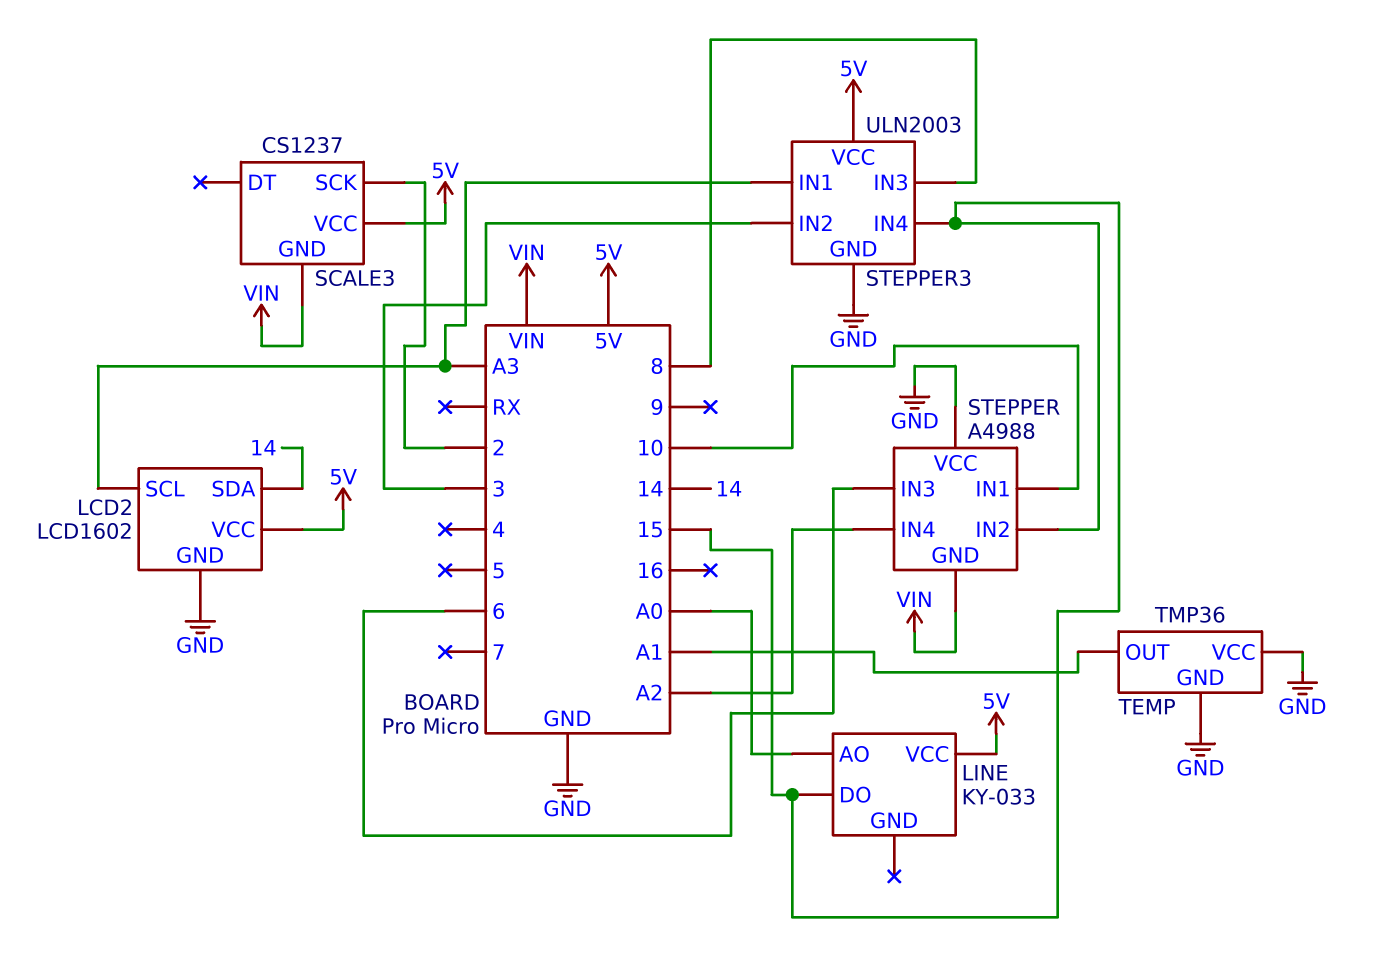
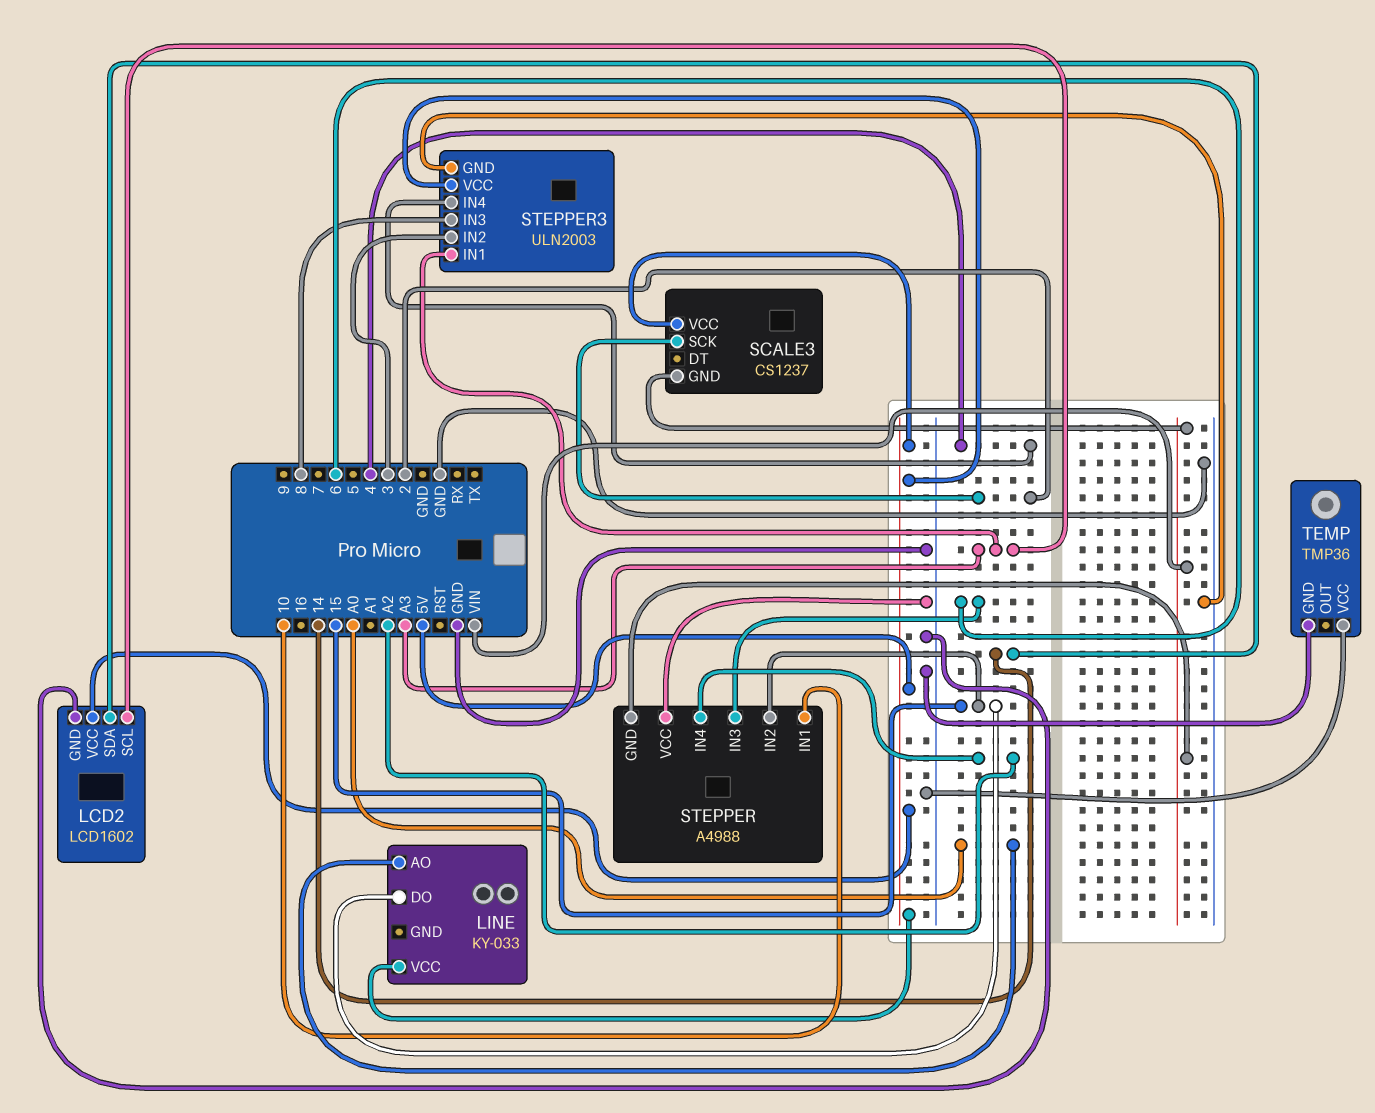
STEPPER3 pin IN4: 15 -> 4
TEMP pin OUT: A1 -> none

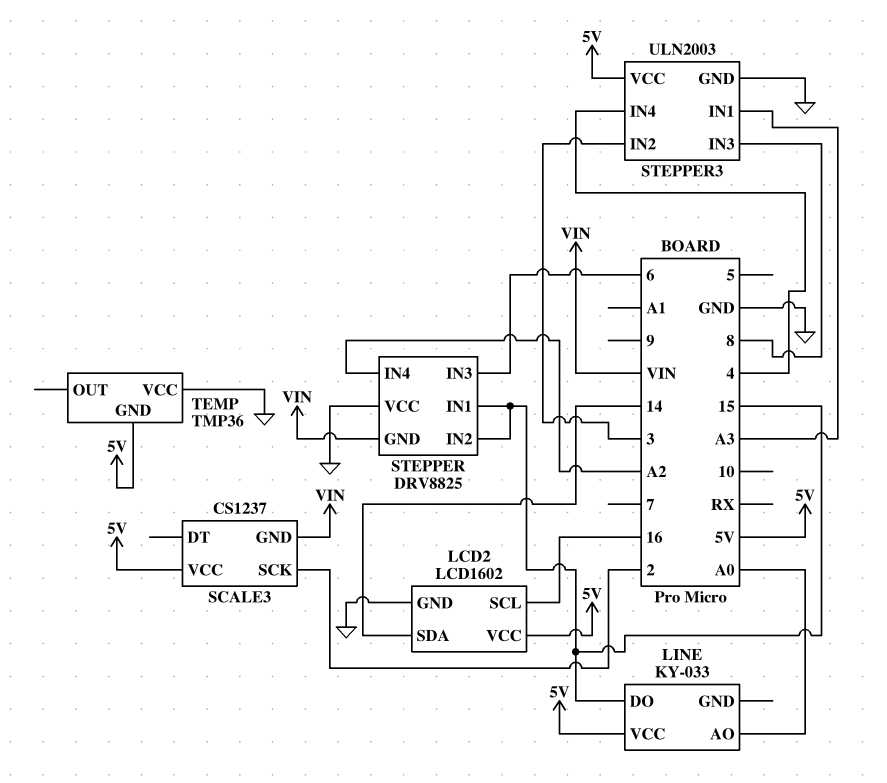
LCD2 pin SCL: A3 -> 16
STEPPER: A4988 -> DRV8825
STEPPER pin IN1: 10 -> 15
TEMP pin GND: GND -> 5V

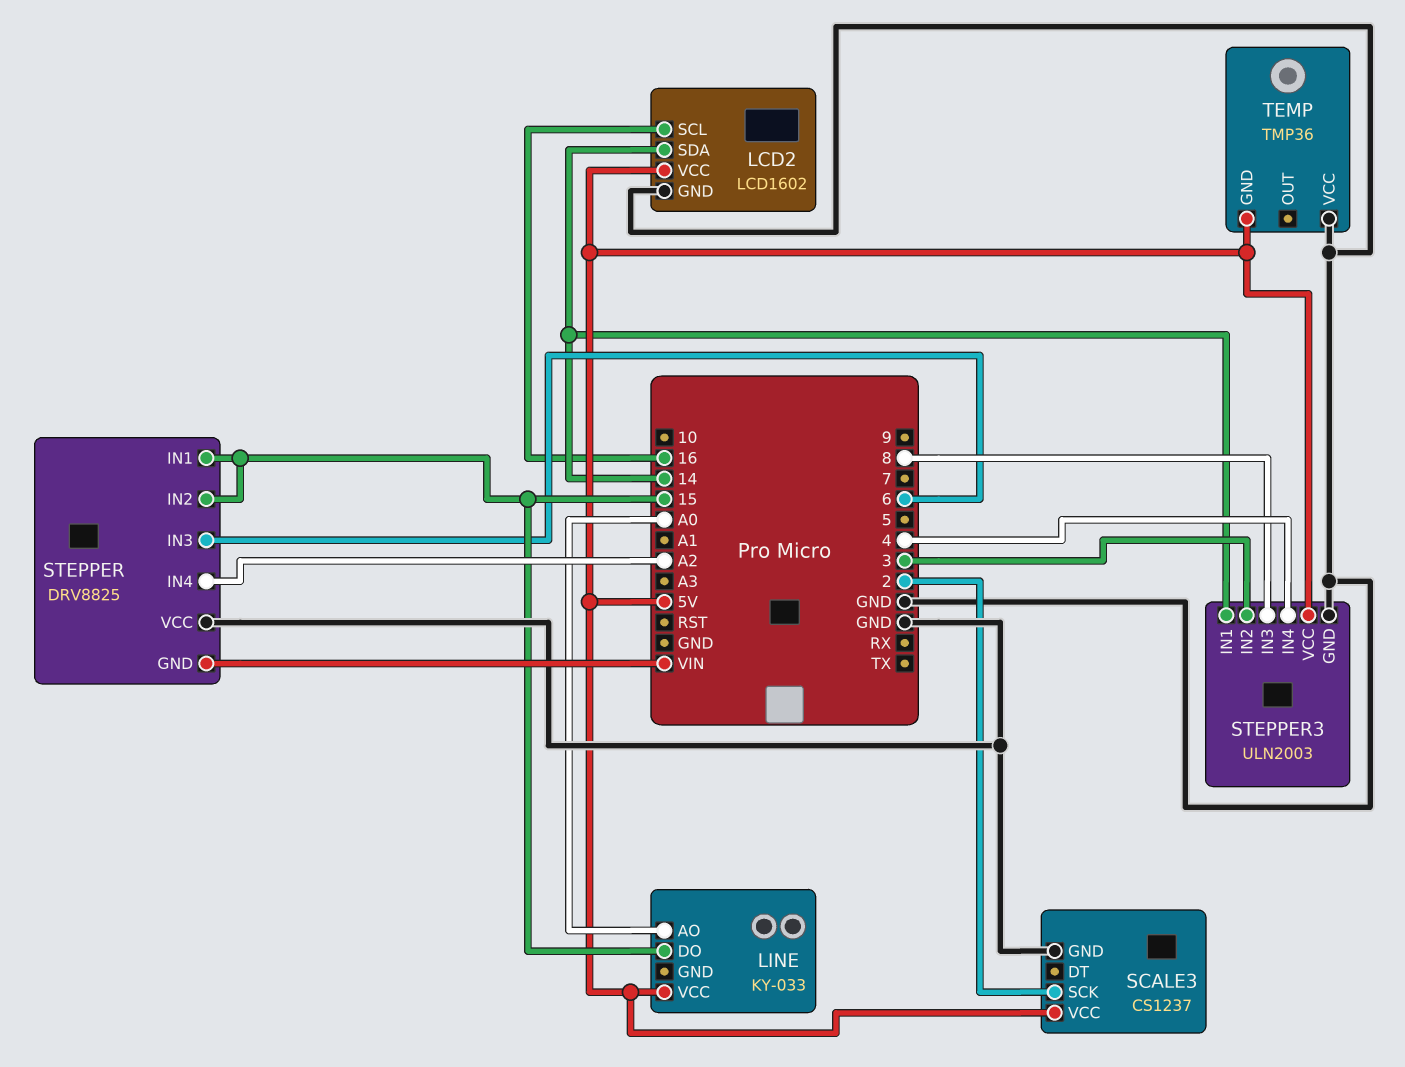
SCALE3 pin GND: VIN -> GND
STEPPER3 pin IN1: A3 -> 14

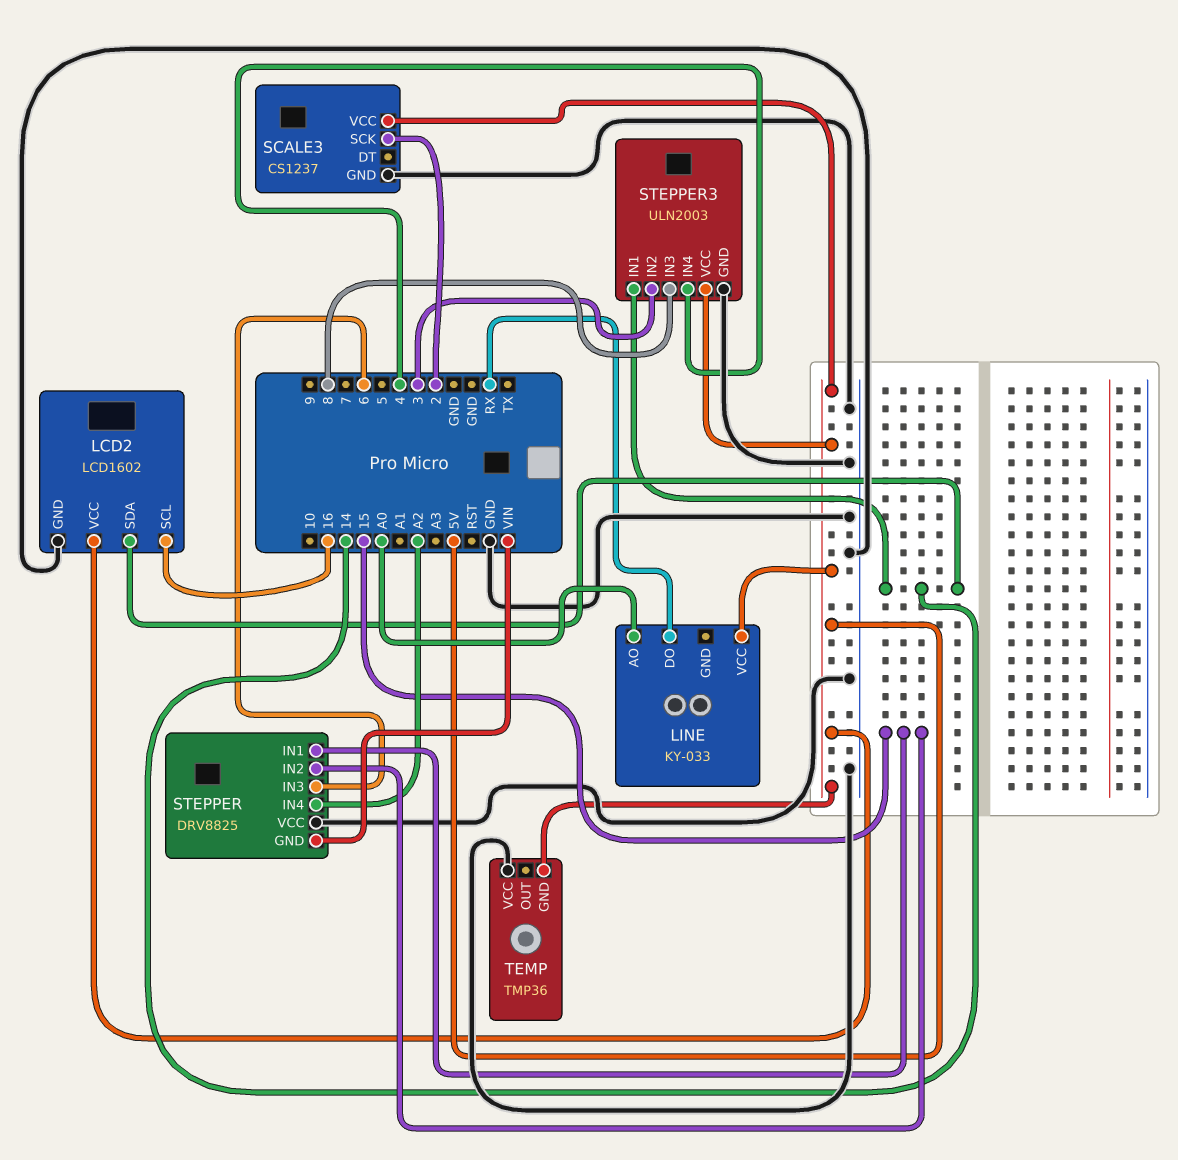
LINE pin DO: 15 -> RX

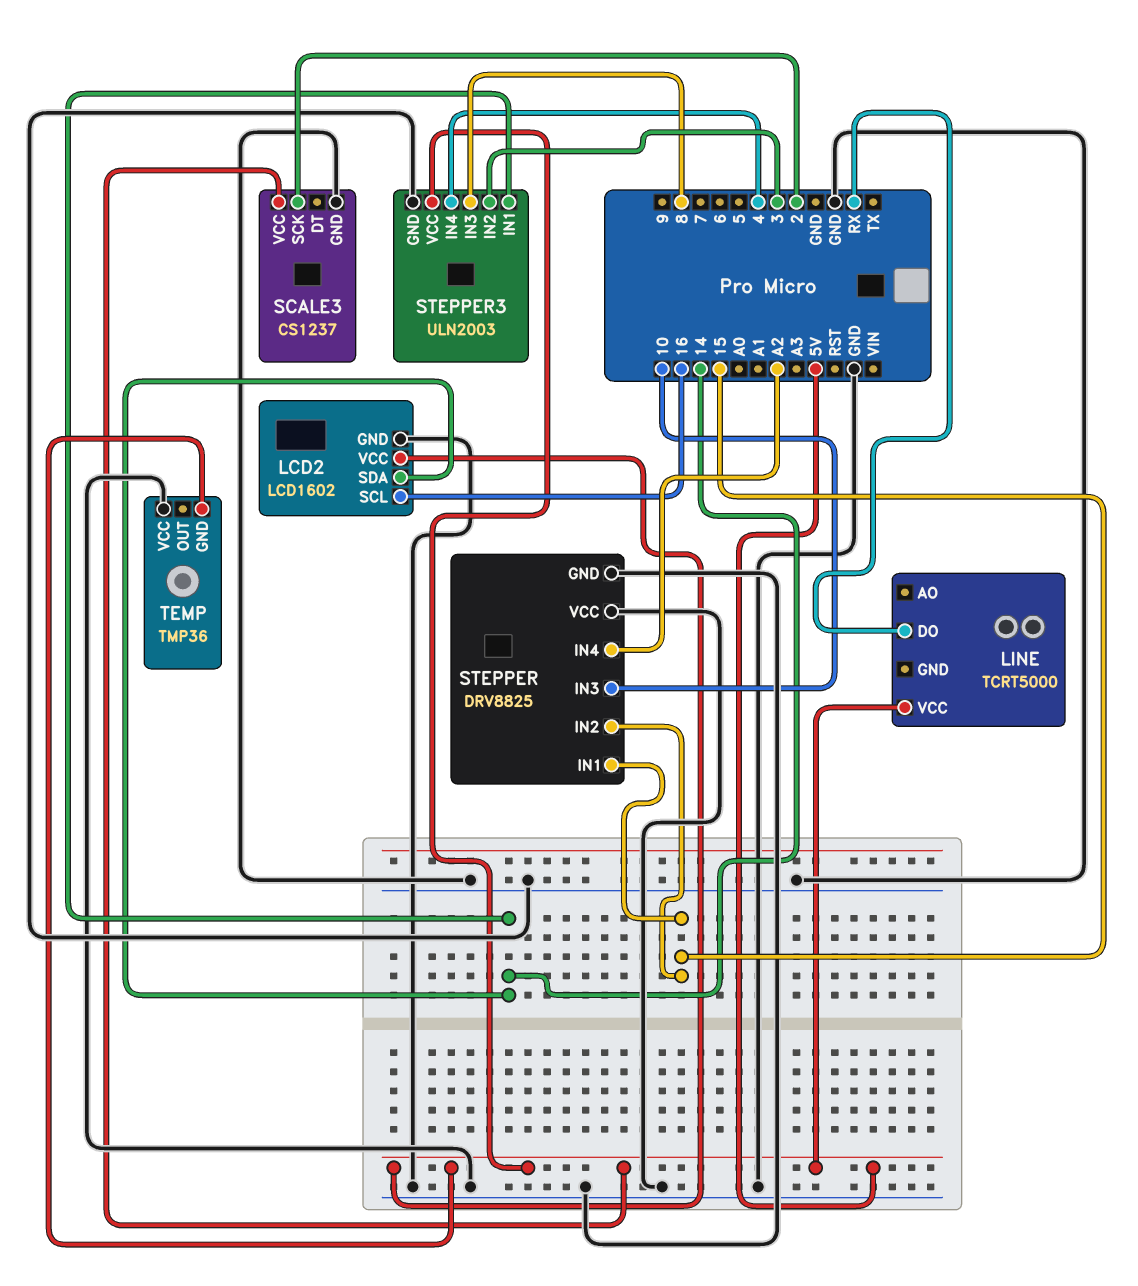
LINE: KY-033 -> TCRT5000
LINE pin AO: A0 -> none
STEPPER pin GND: VIN -> GND
STEPPER pin IN3: 6 -> 10

